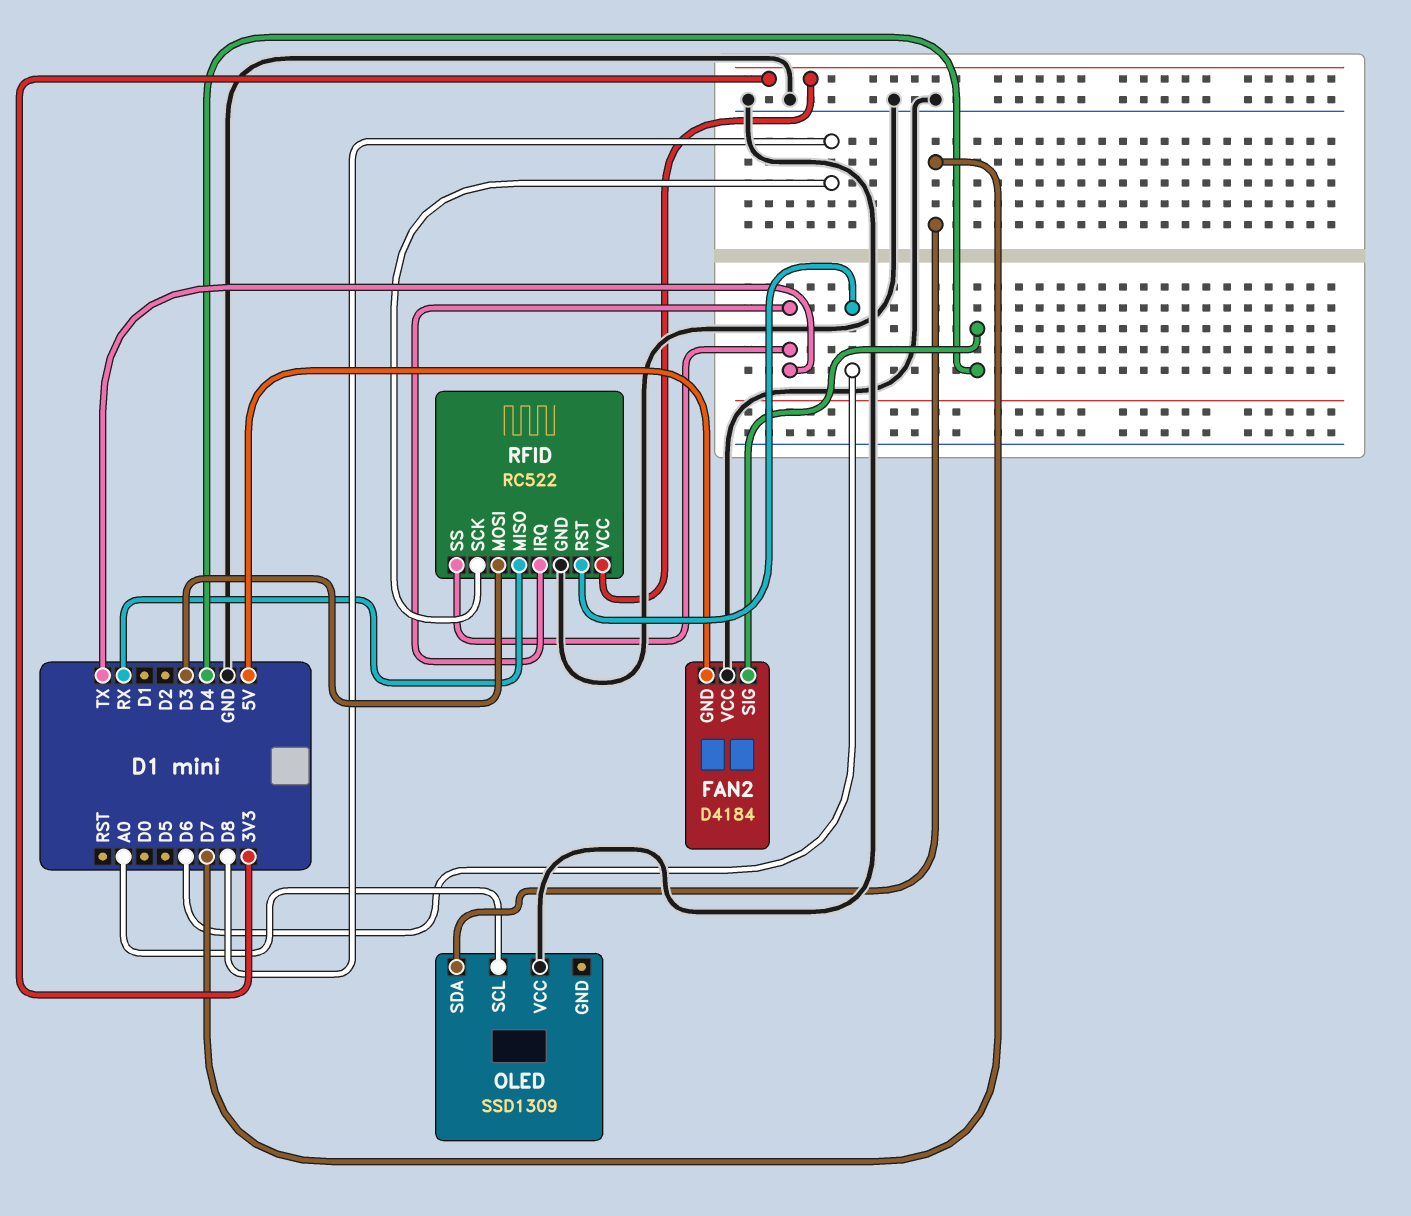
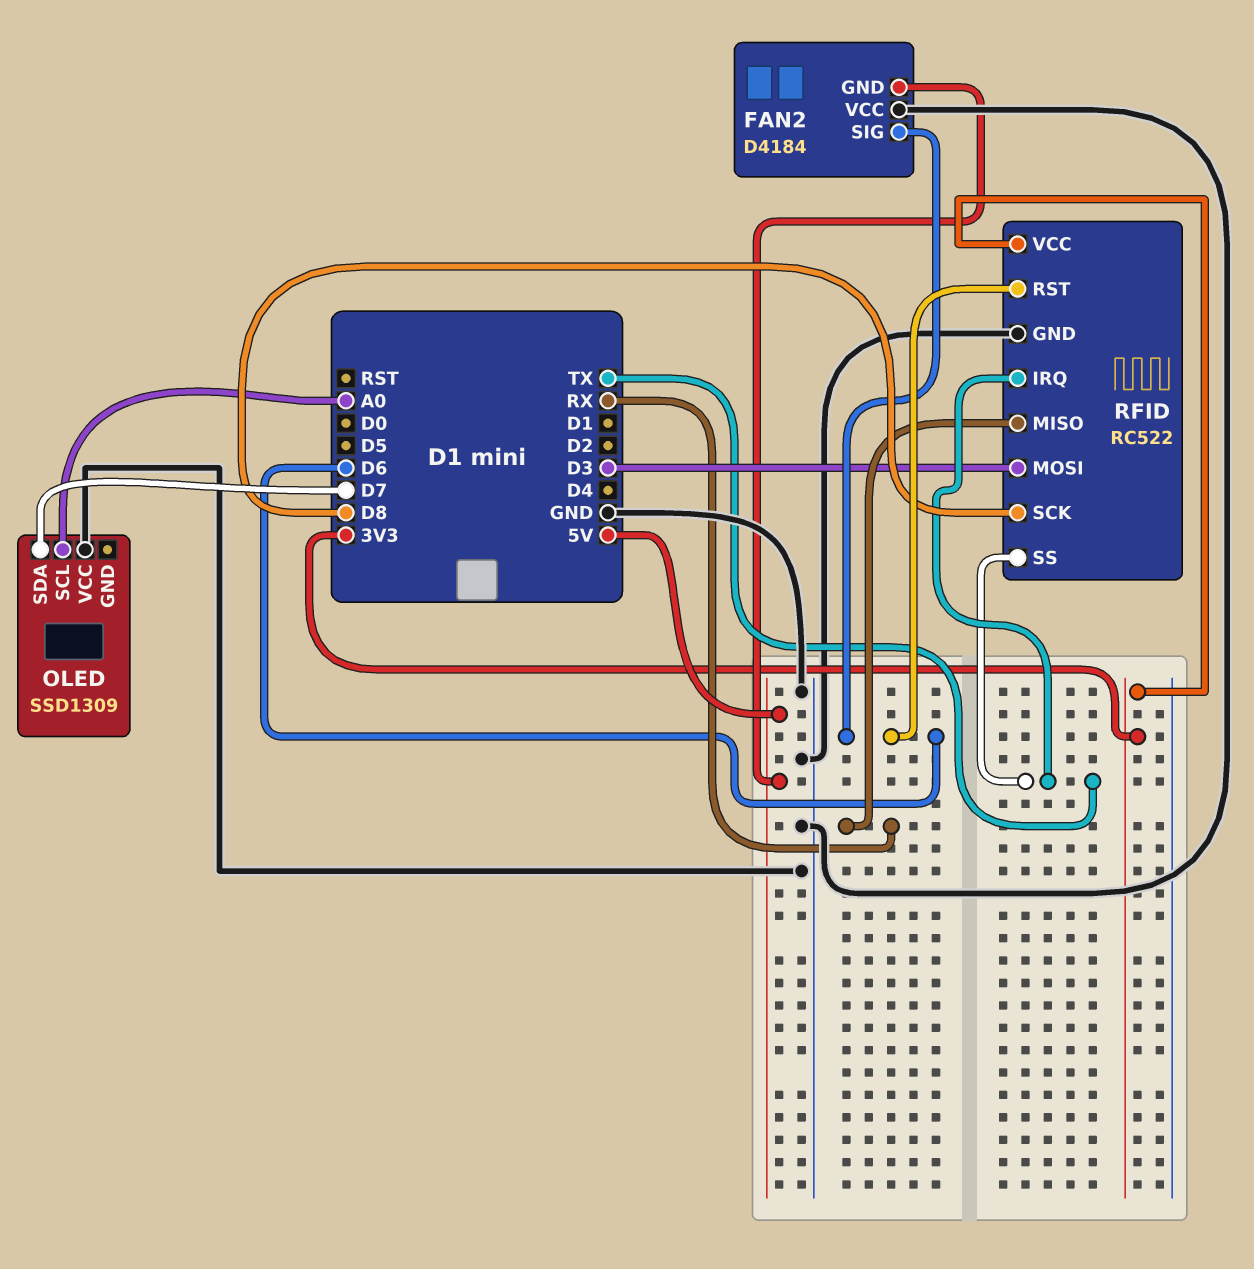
FAN2 pin SIG: D4 -> D6

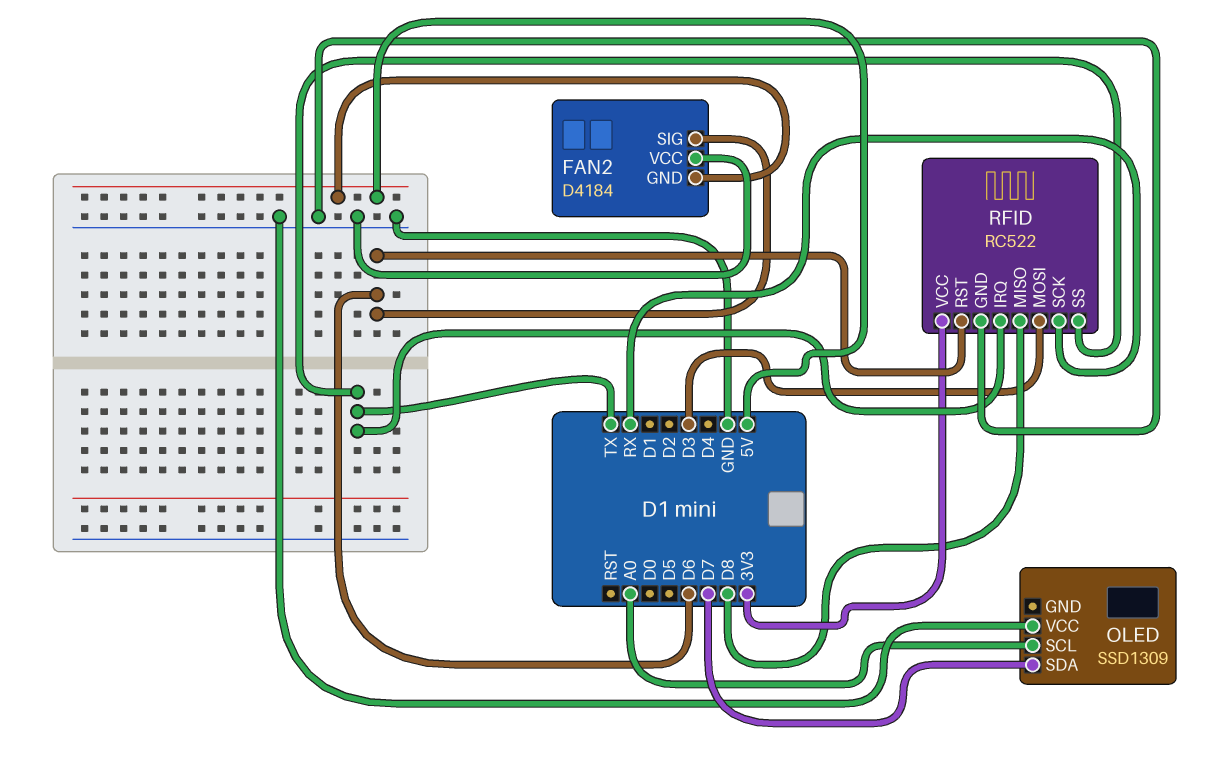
RFID pin MISO: RX -> D8
RFID pin SCK: D8 -> RX

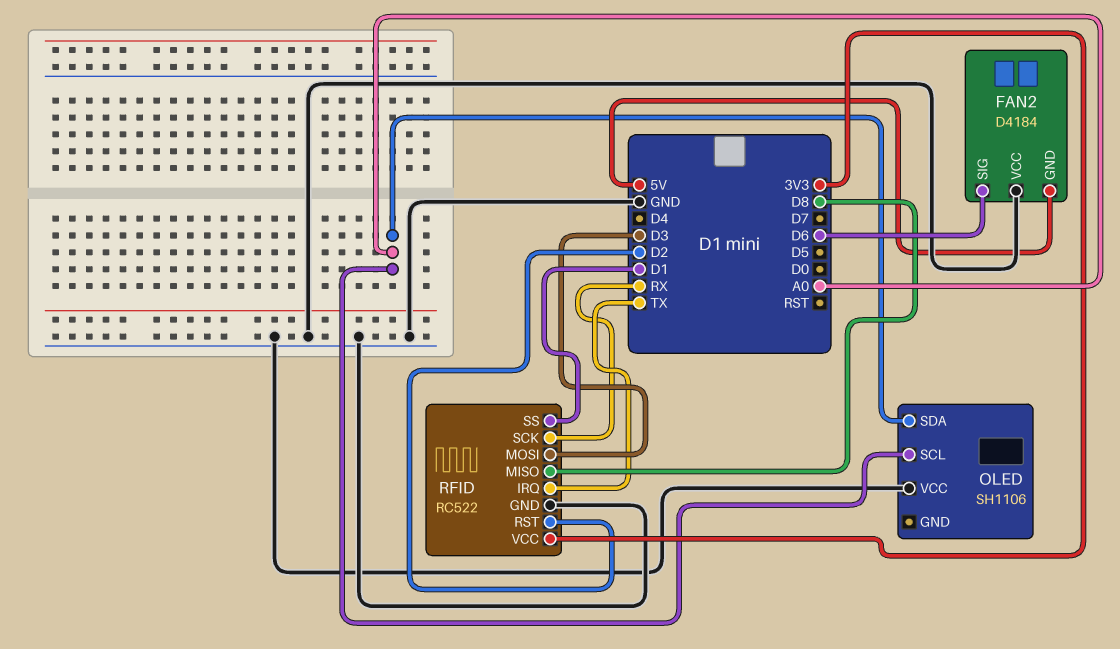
OLED: SSD1309 -> SH1106
OLED pin SDA: D7 -> A0
RFID pin RST: D6 -> D2
RFID pin SS: TX -> D1

